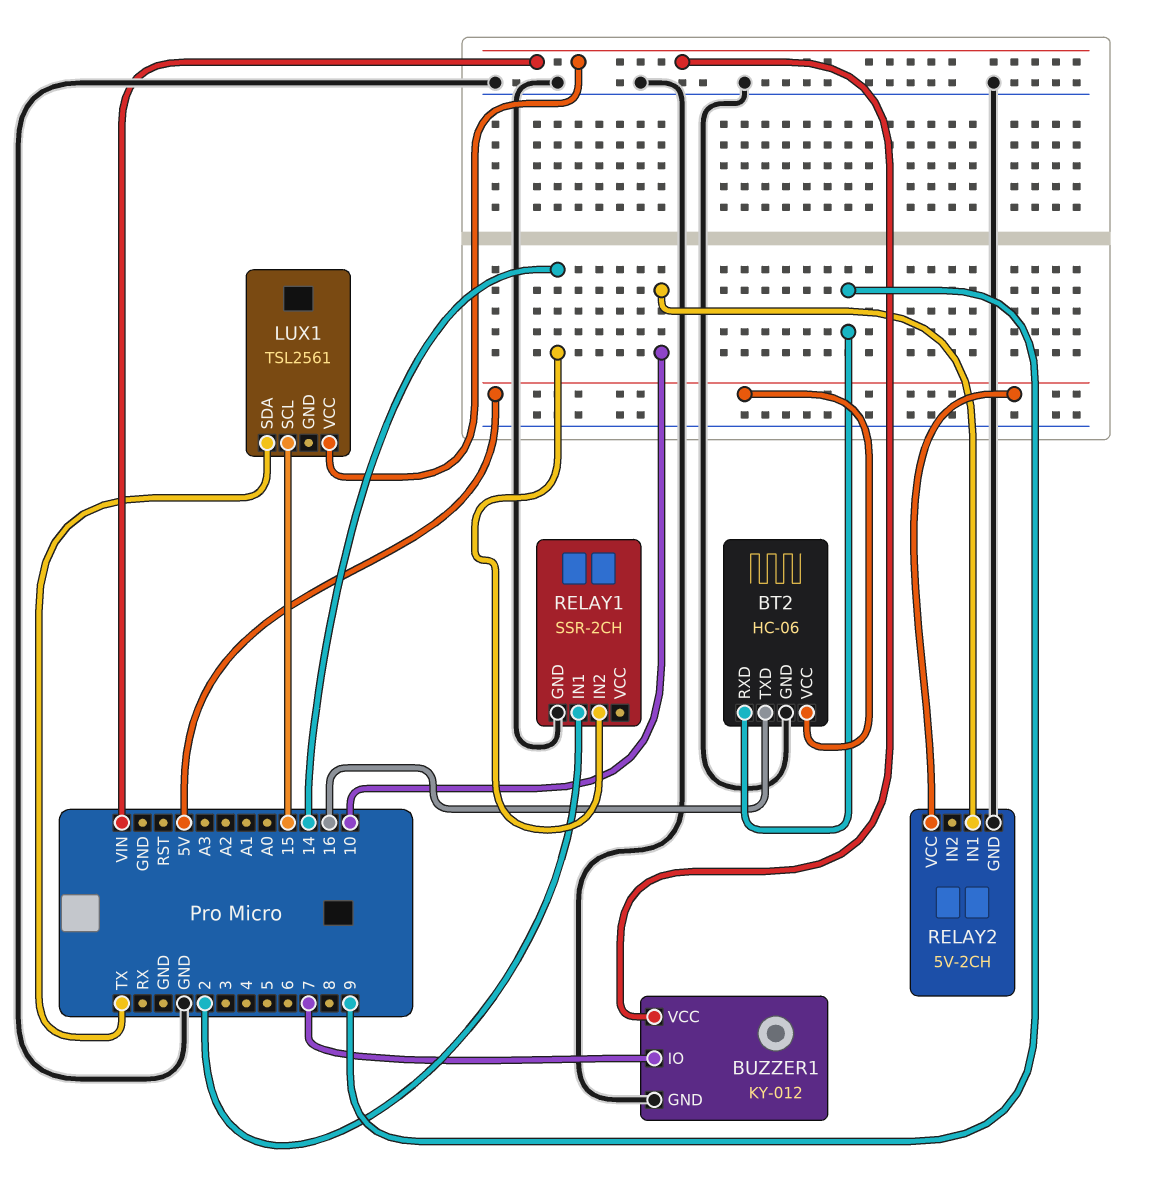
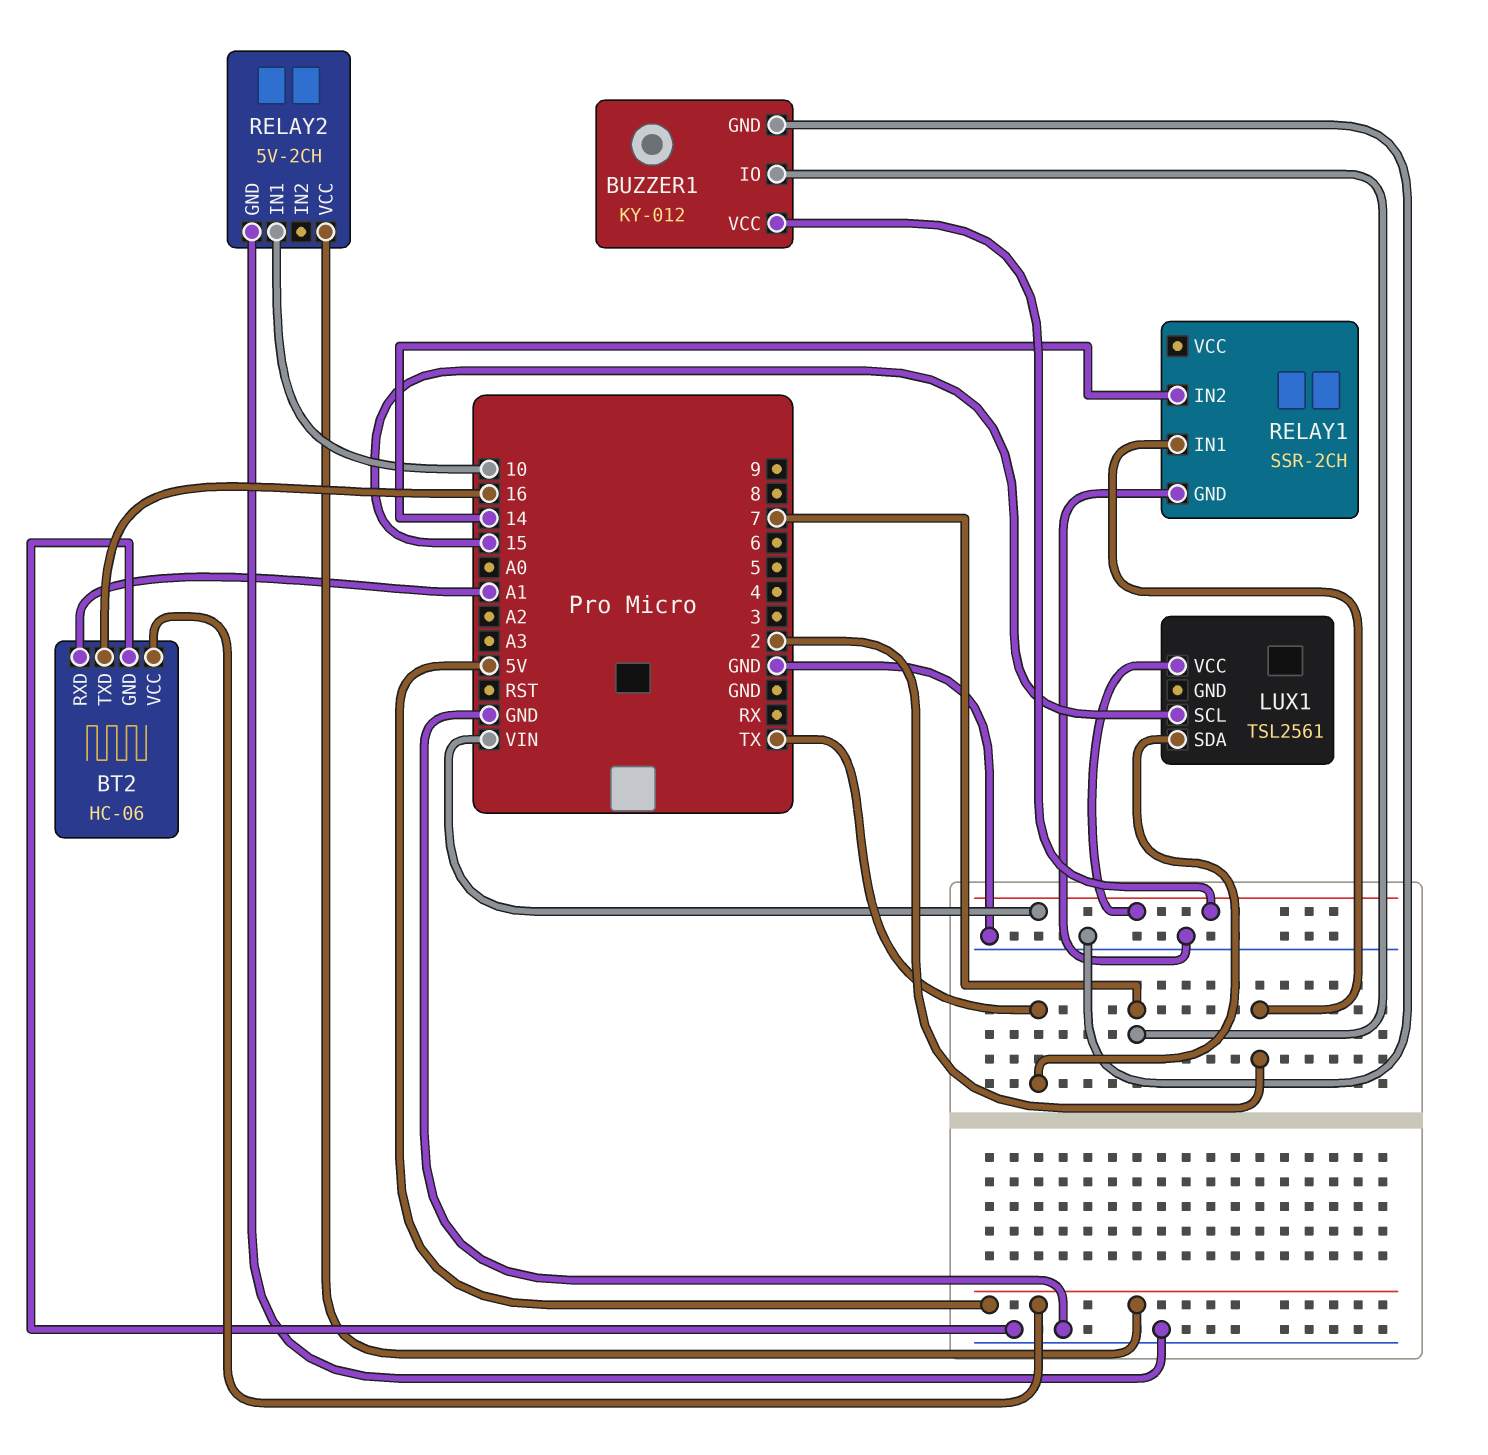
BT2 pin RXD: 9 -> A1

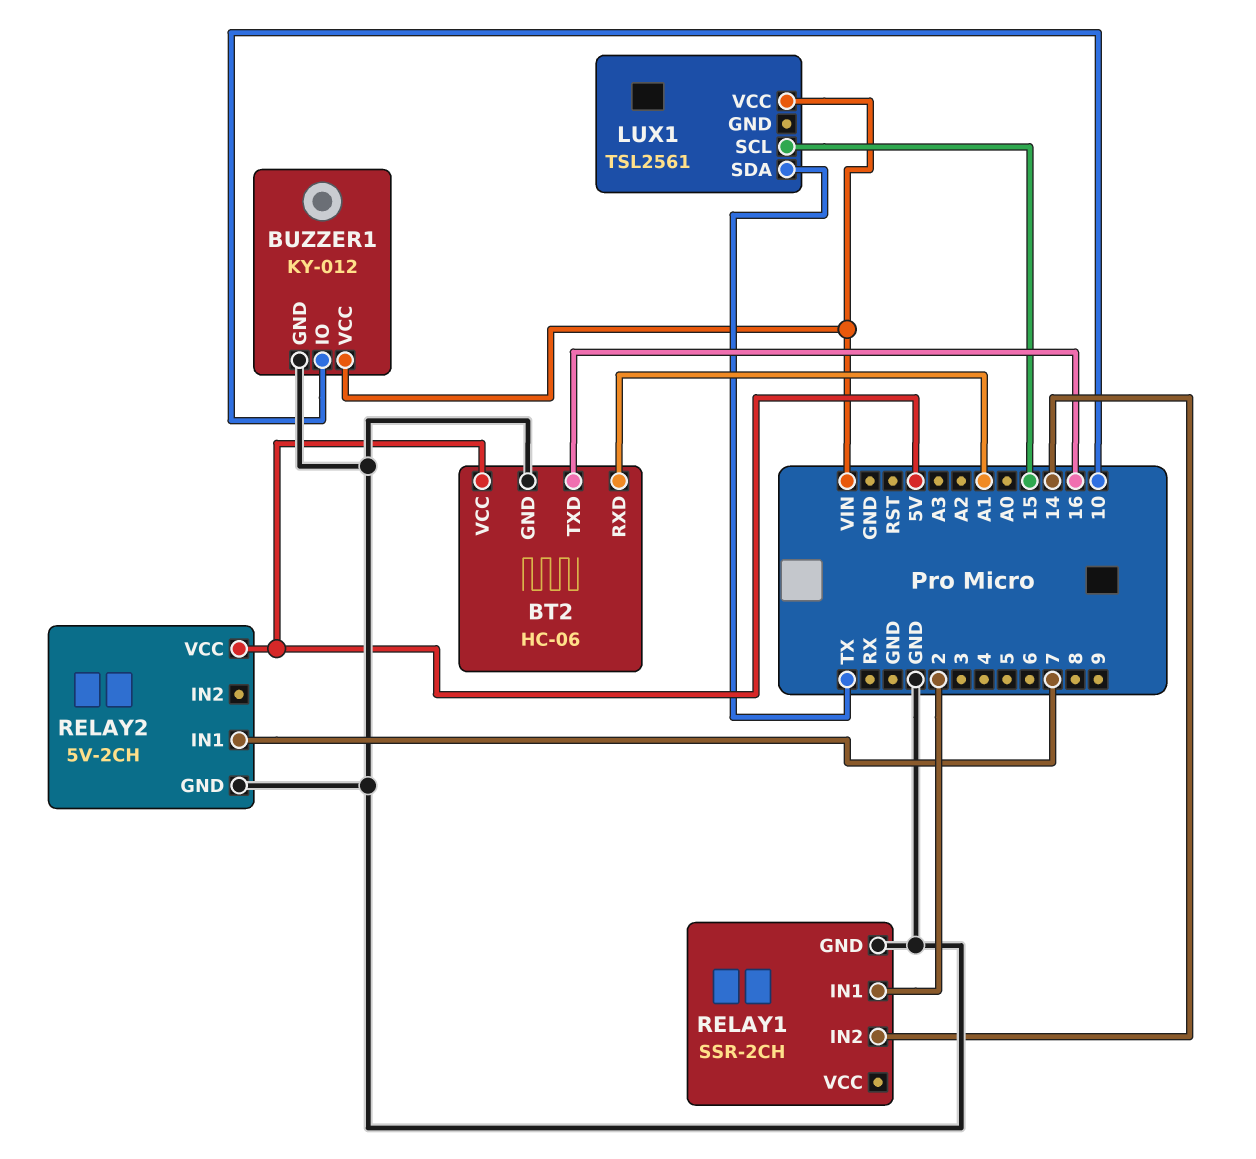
BUZZER1 pin IO: 7 -> 10
RELAY2 pin IN1: 10 -> 7

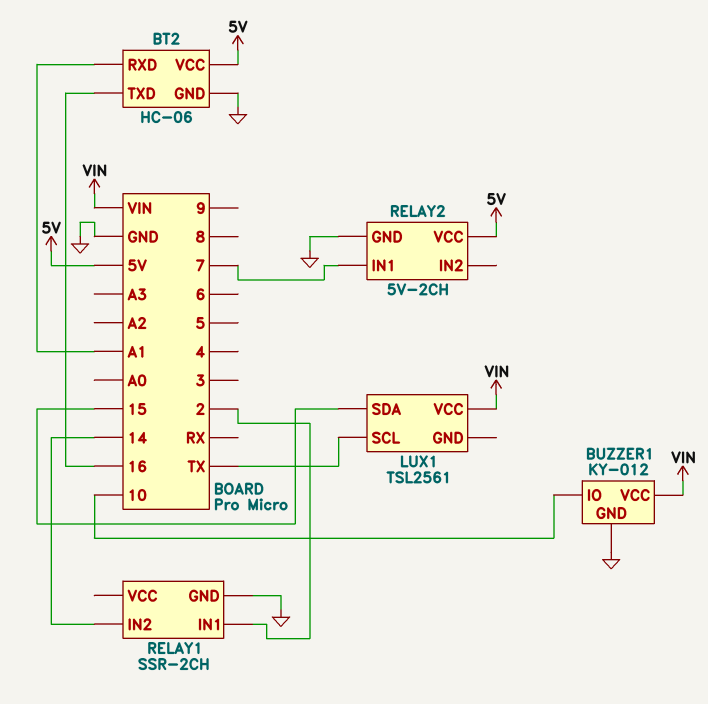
LUX1 pin SCL: 15 -> TX
LUX1 pin SDA: TX -> 15

